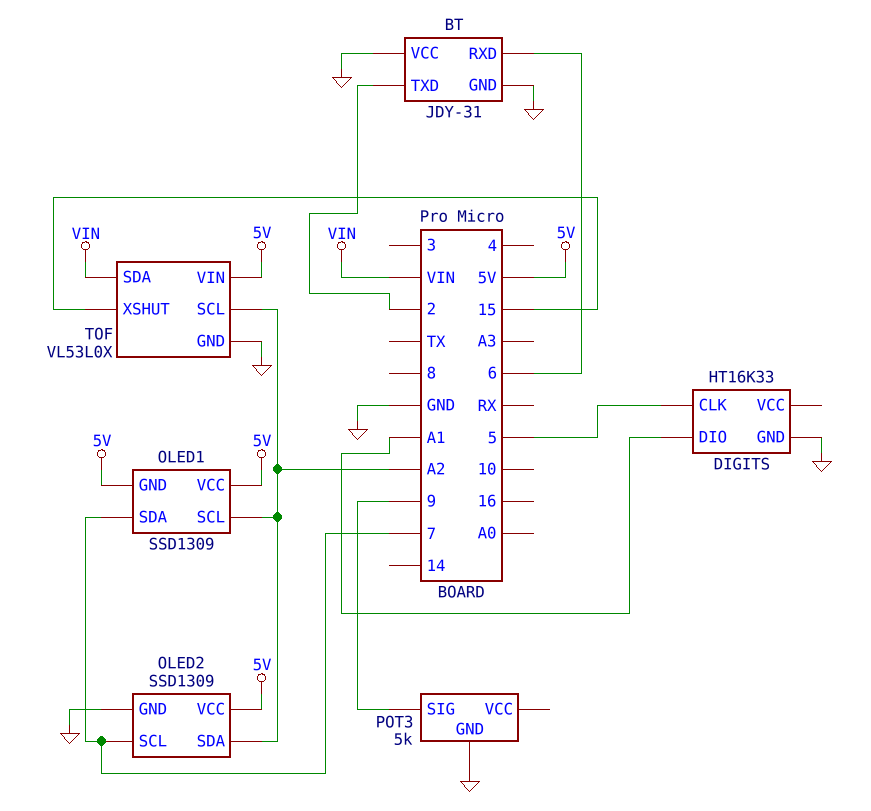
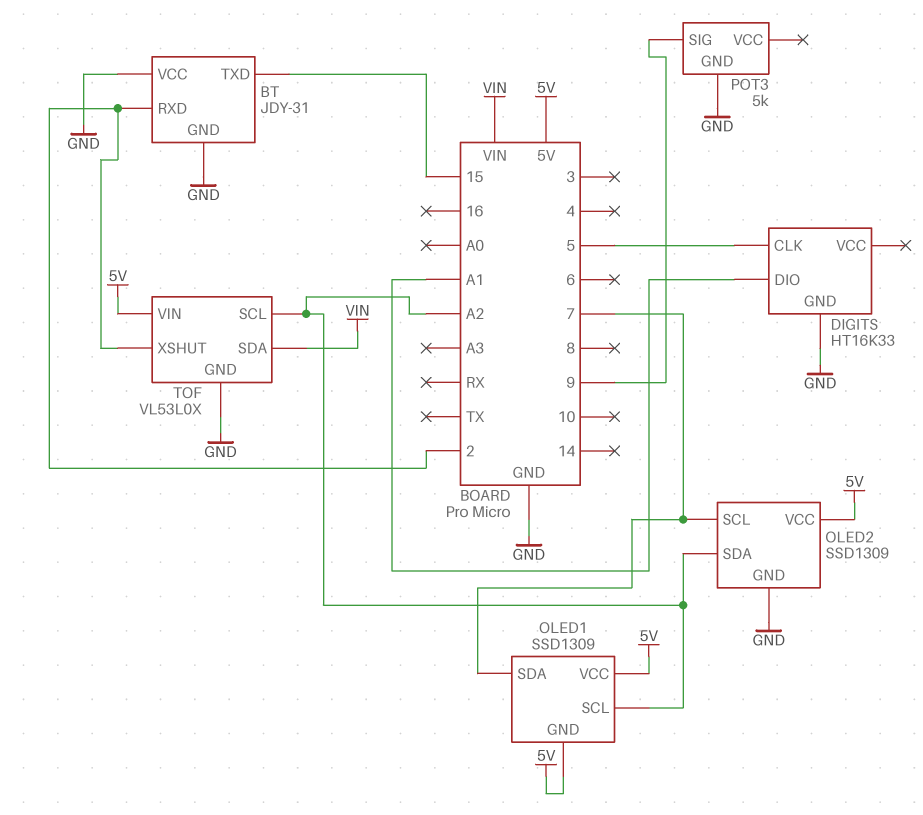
BT pin RXD: 6 -> 2
BT pin TXD: 2 -> 15
TOF pin XSHUT: 15 -> 2

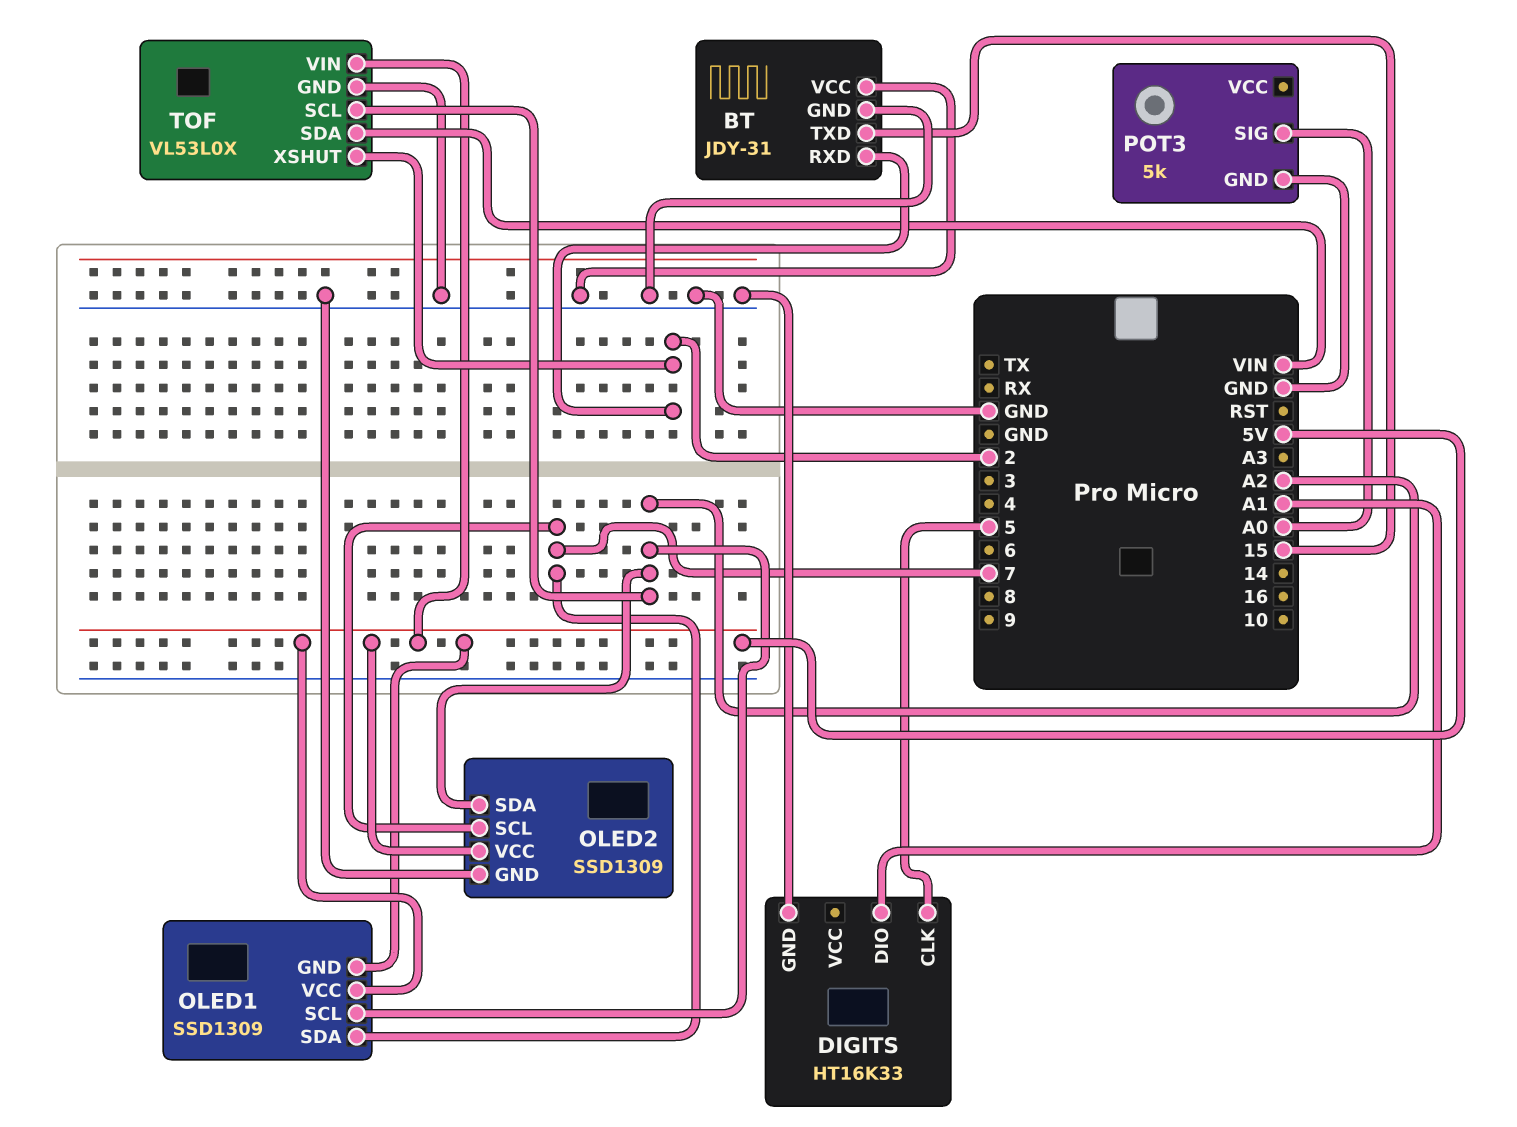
POT3 pin SIG: 9 -> A0

